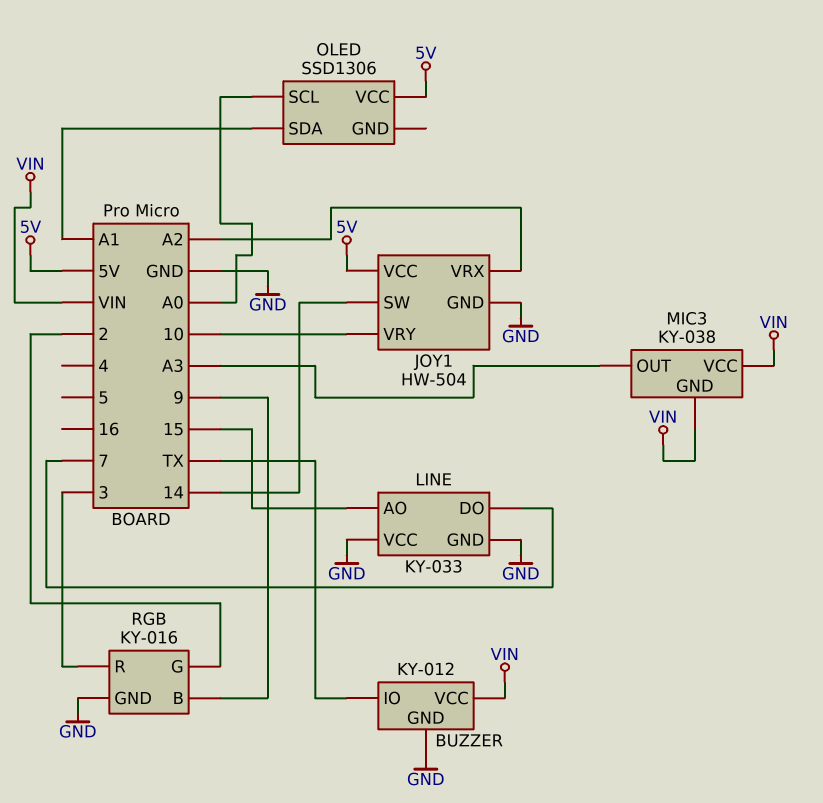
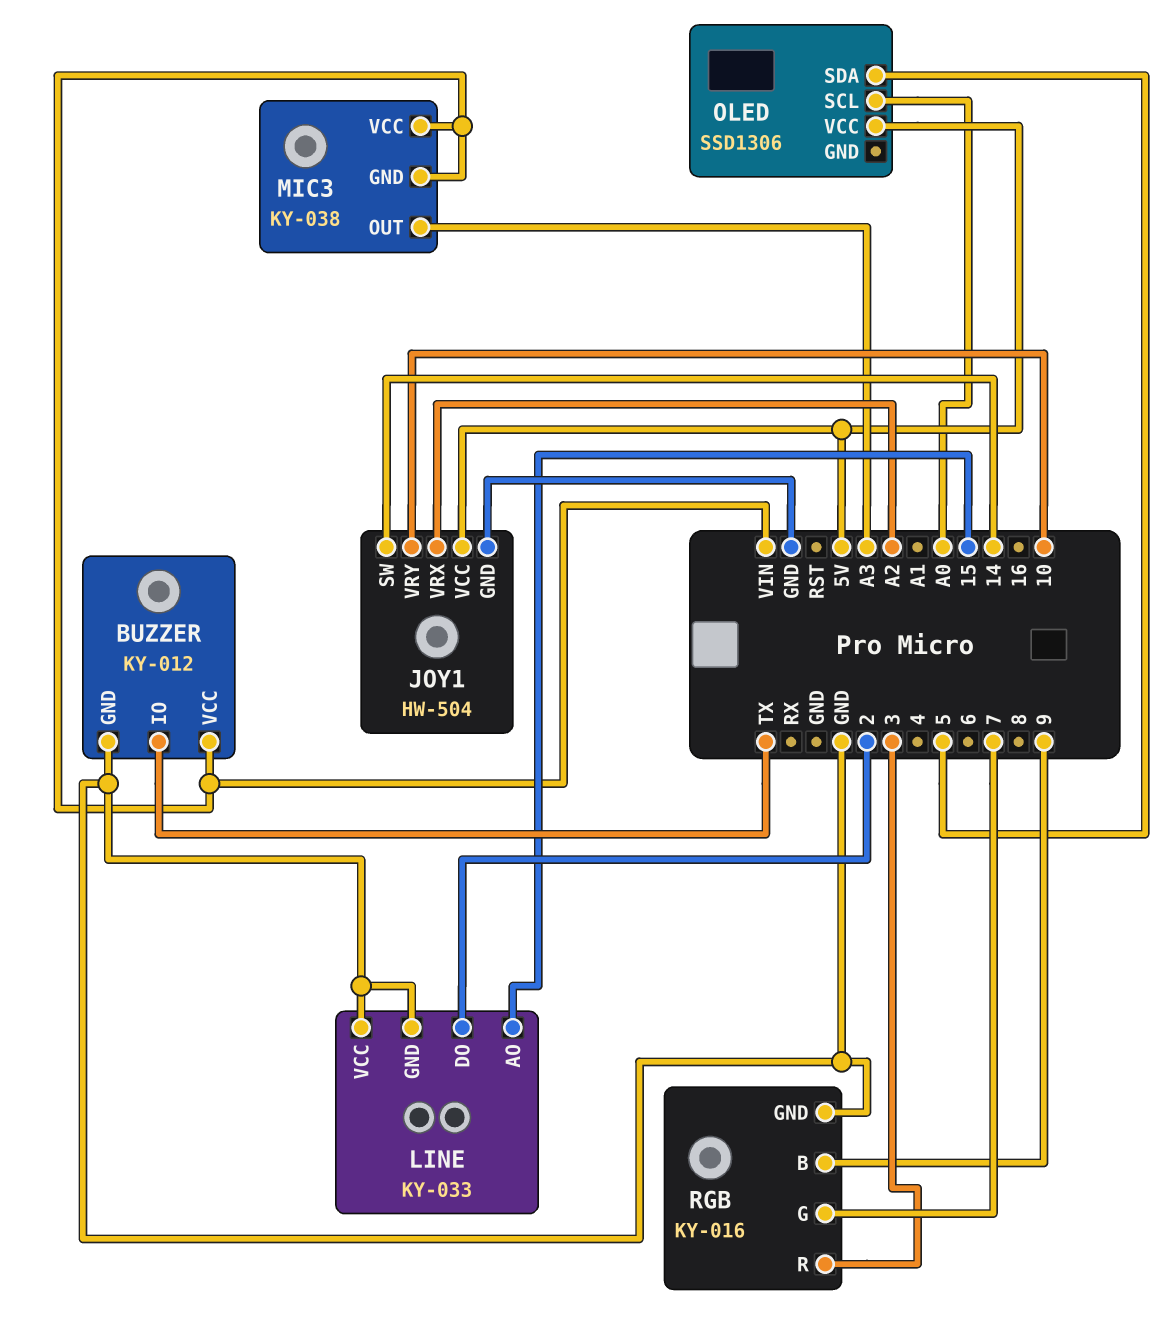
LINE pin DO: 7 -> 2
OLED pin SDA: A1 -> 5
RGB pin G: 2 -> 7

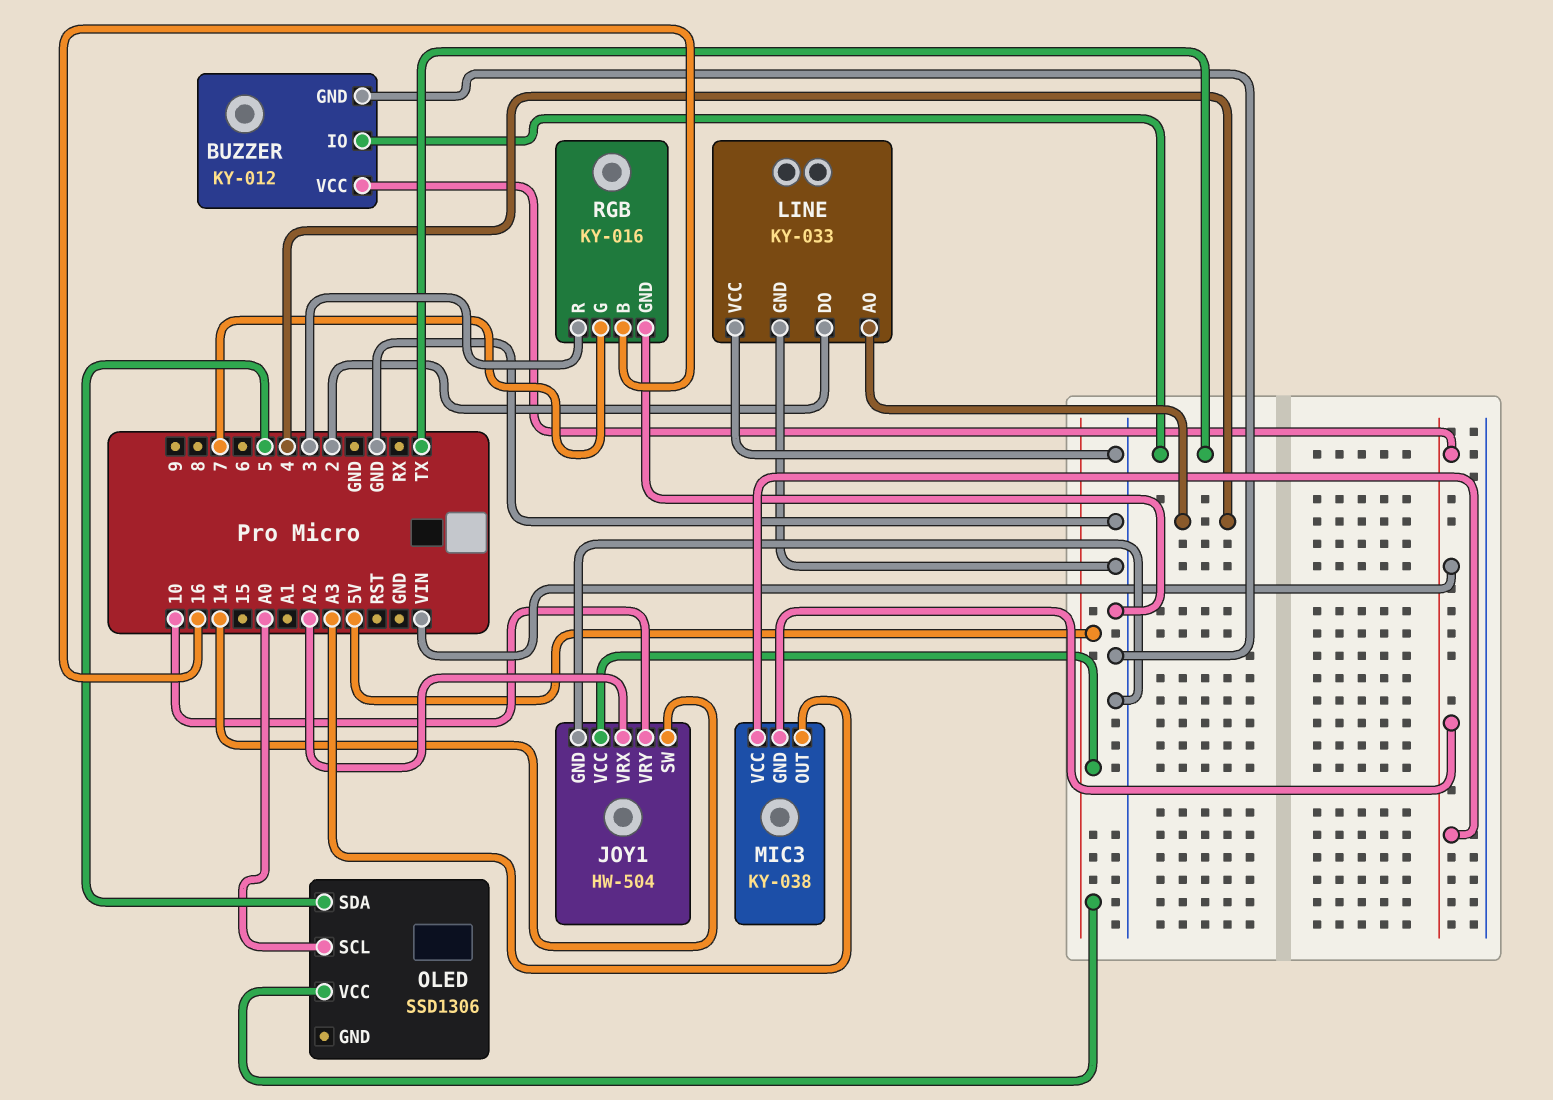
LINE pin AO: 15 -> 4
RGB pin B: 9 -> 16

